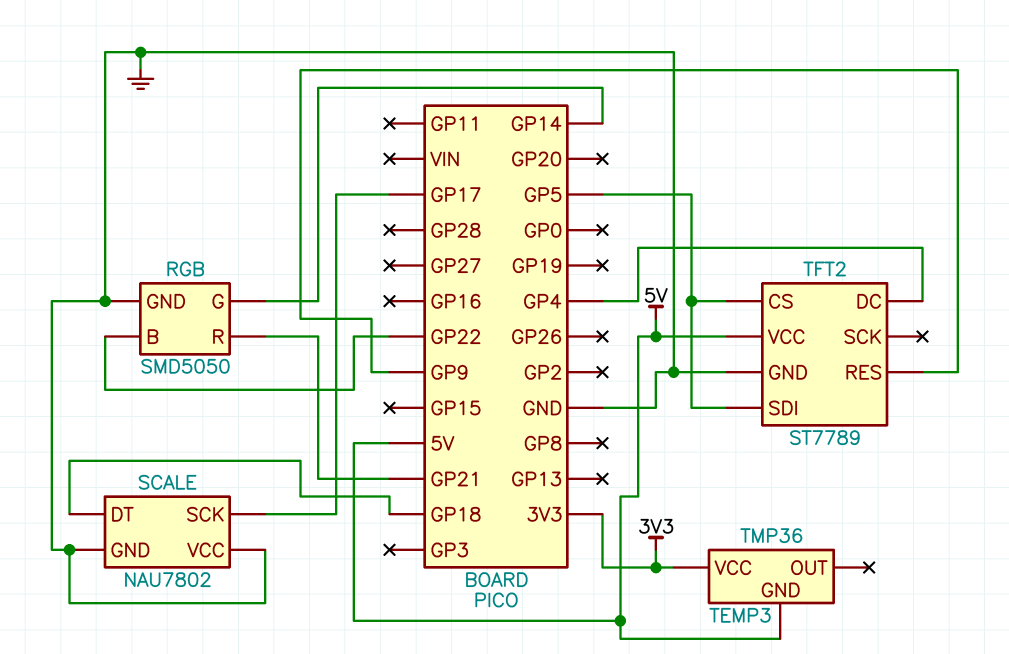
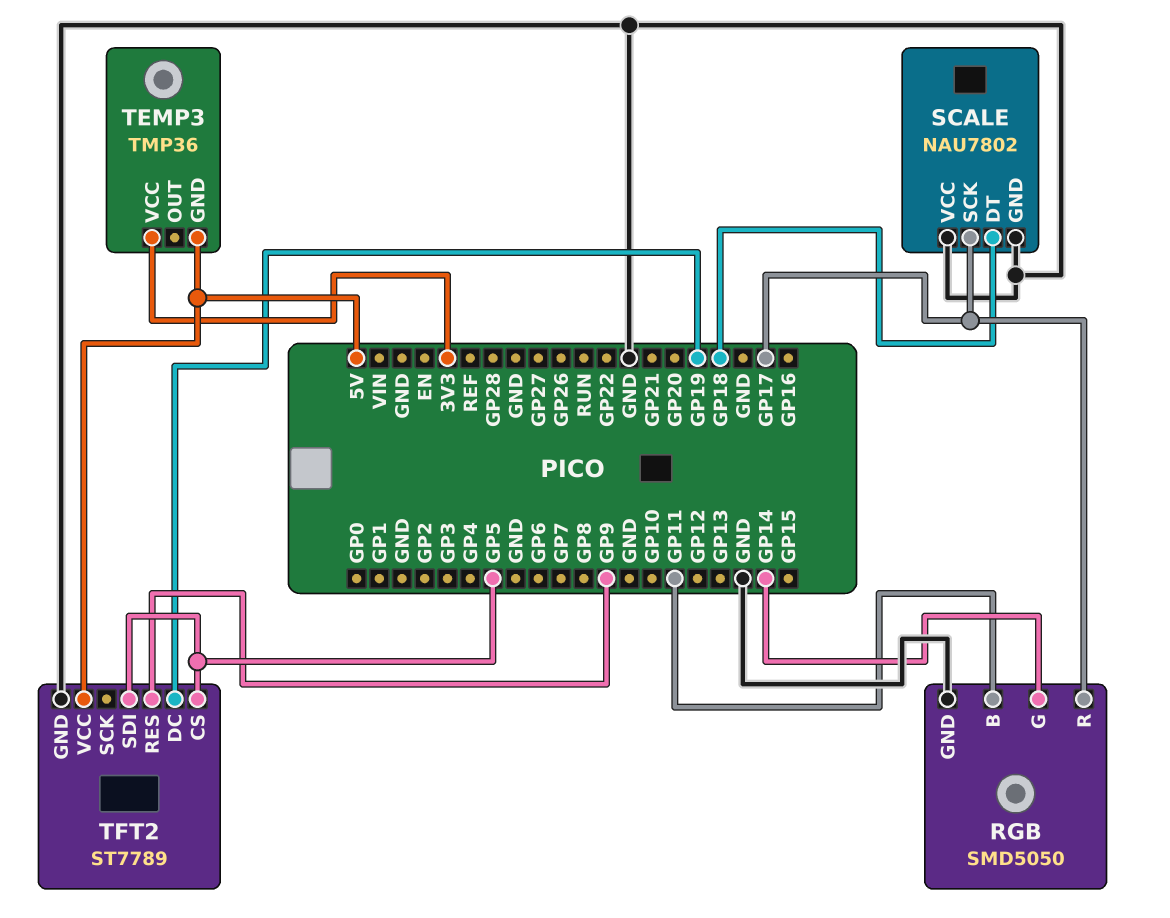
RGB pin B: GP22 -> GP11
RGB pin R: GP21 -> GP17
TFT2 pin DC: GP4 -> GP19

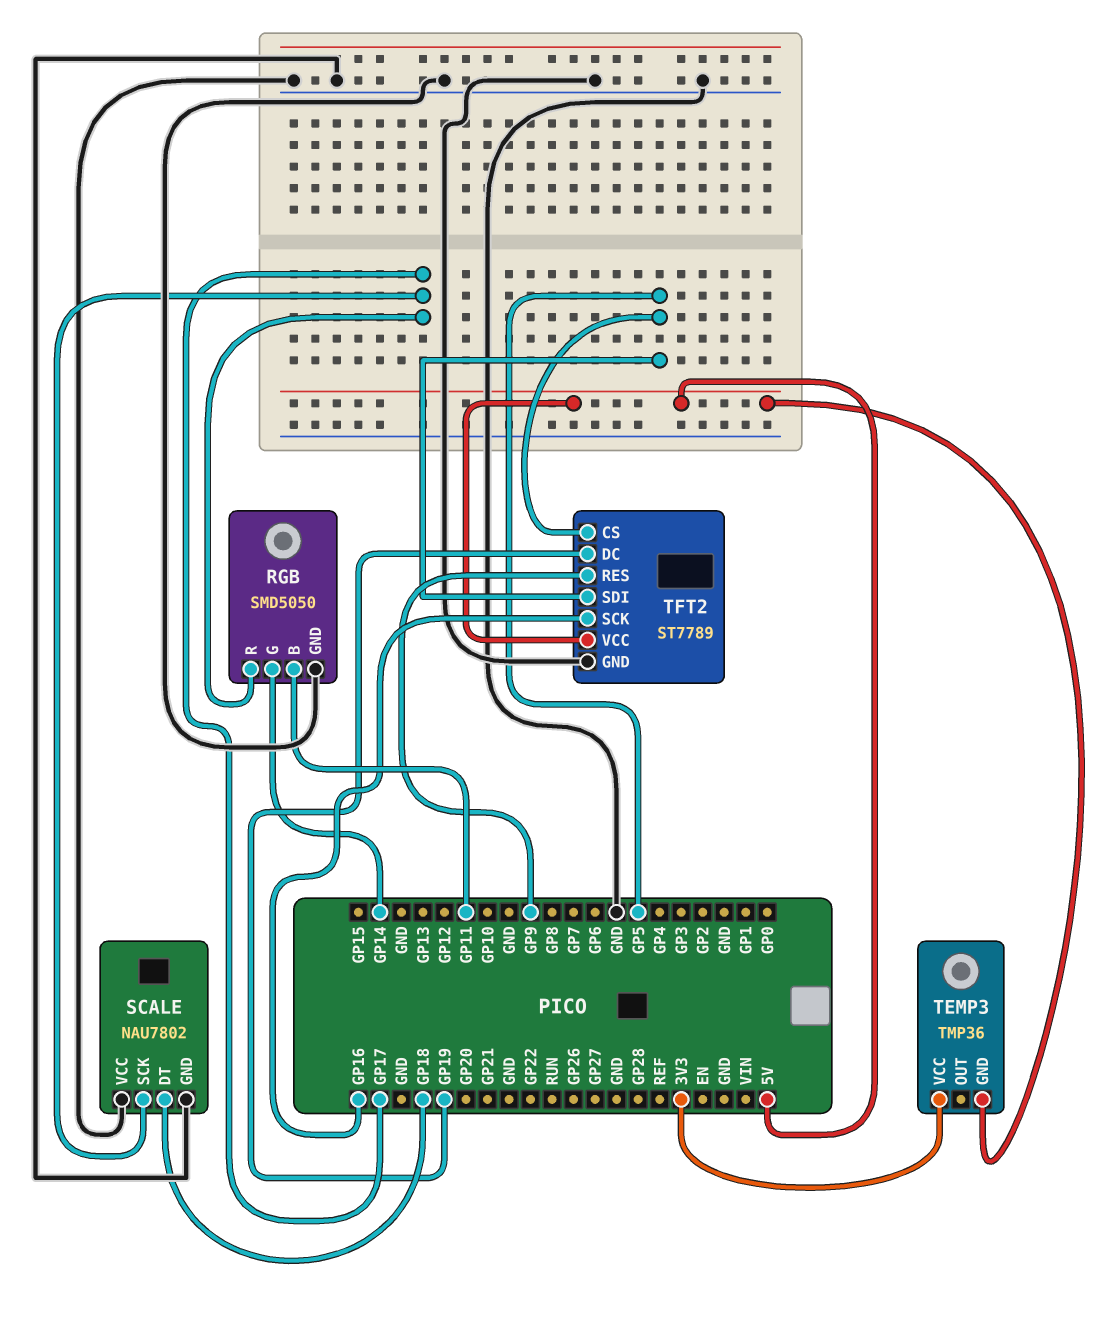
TFT2 pin SCK: none -> GP16

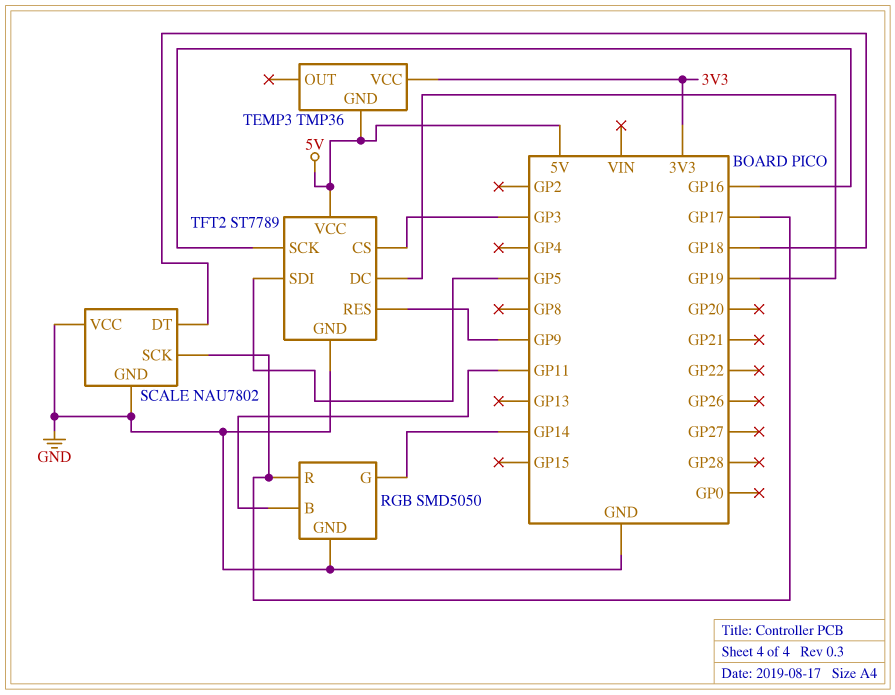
TFT2 pin CS: GP5 -> GP3

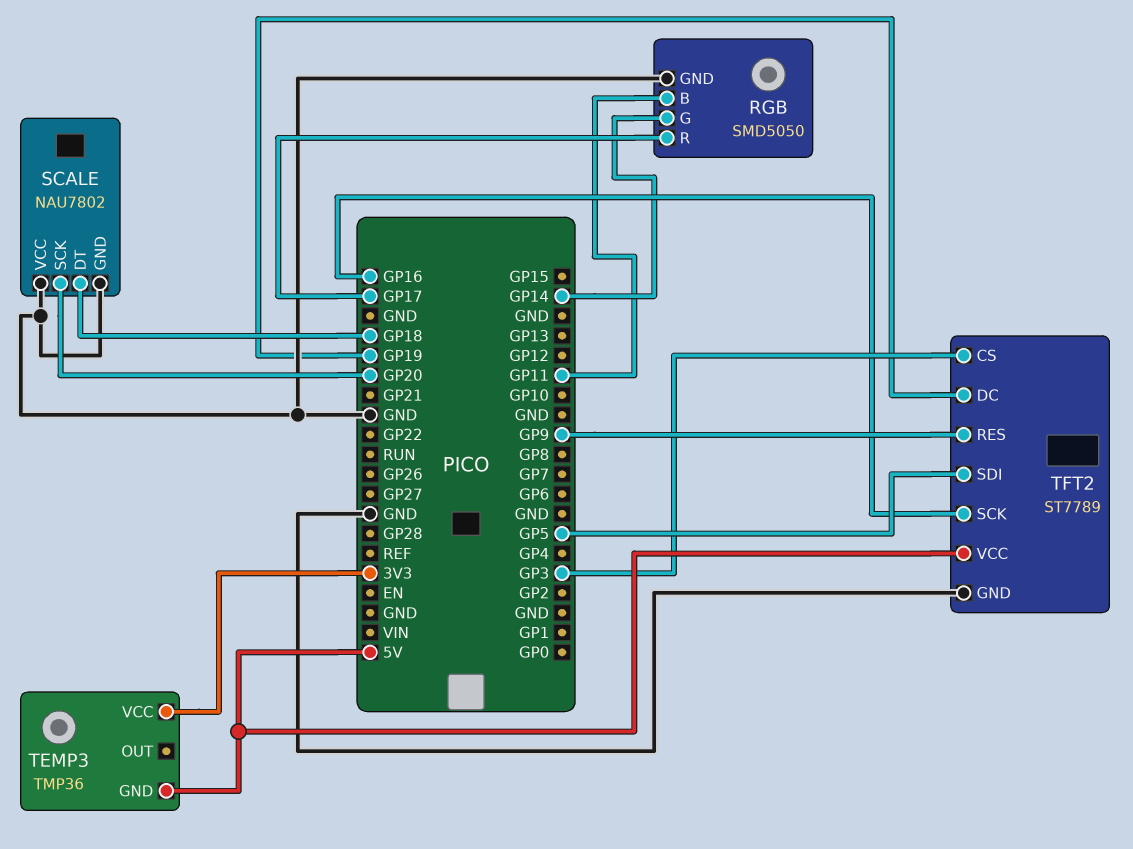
SCALE pin SCK: GP17 -> GP20

